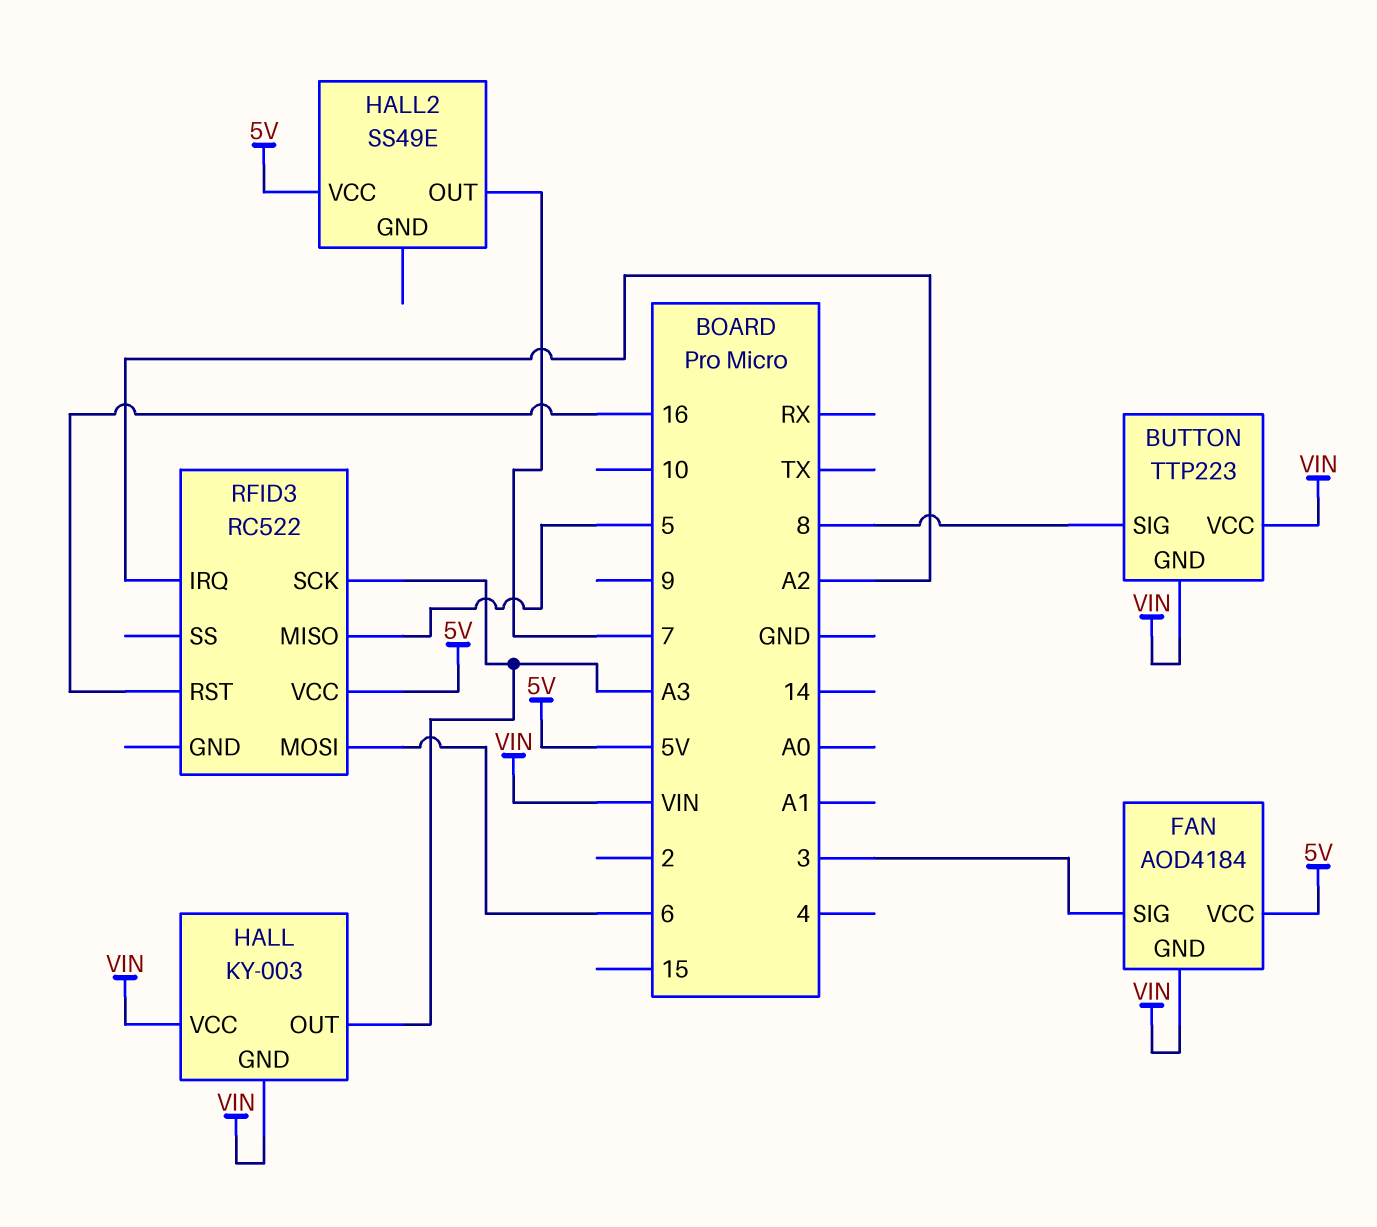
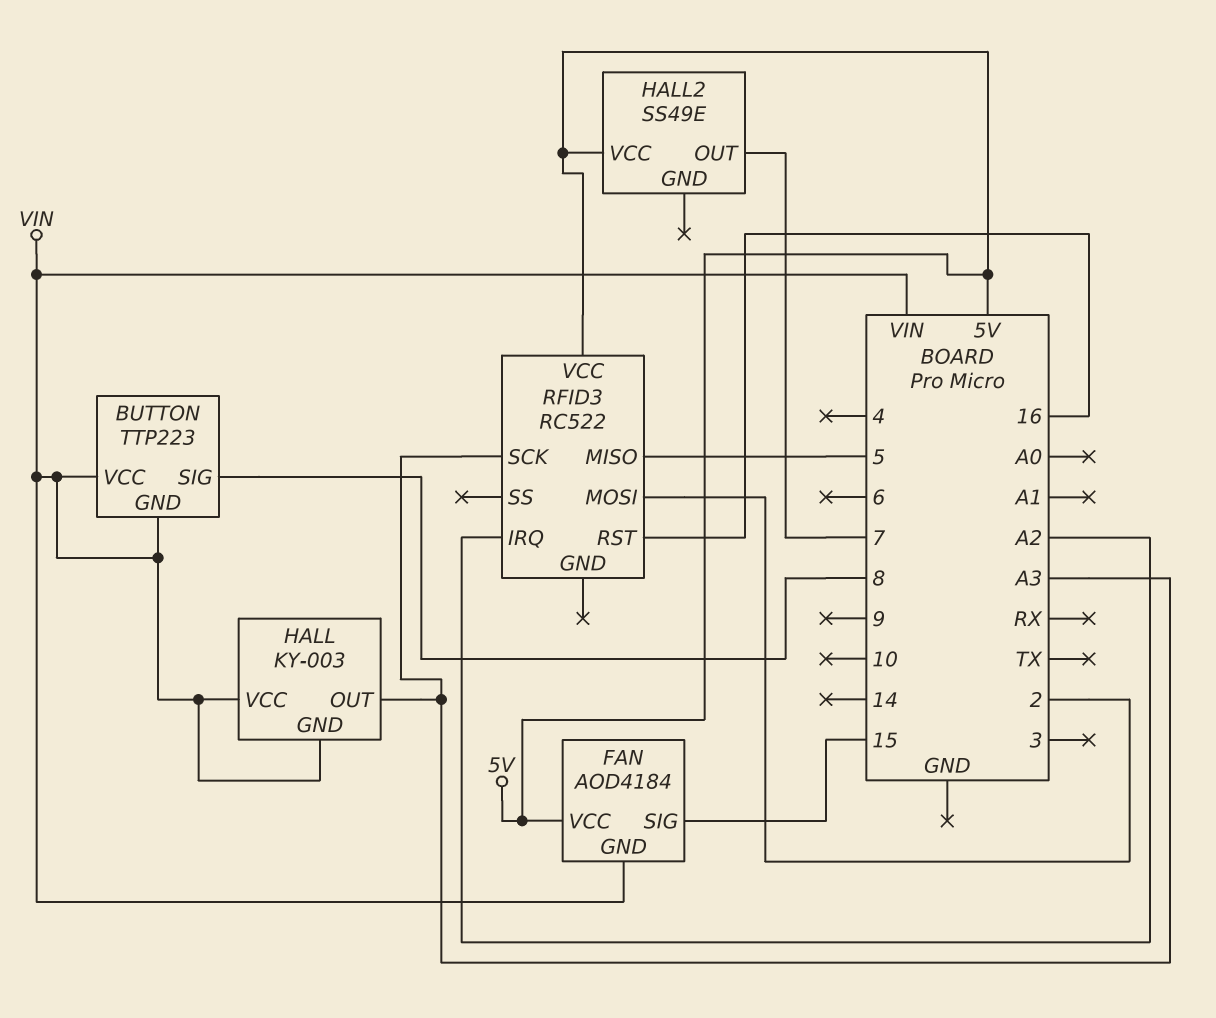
FAN pin SIG: 3 -> 15
RFID3 pin MOSI: 6 -> 2

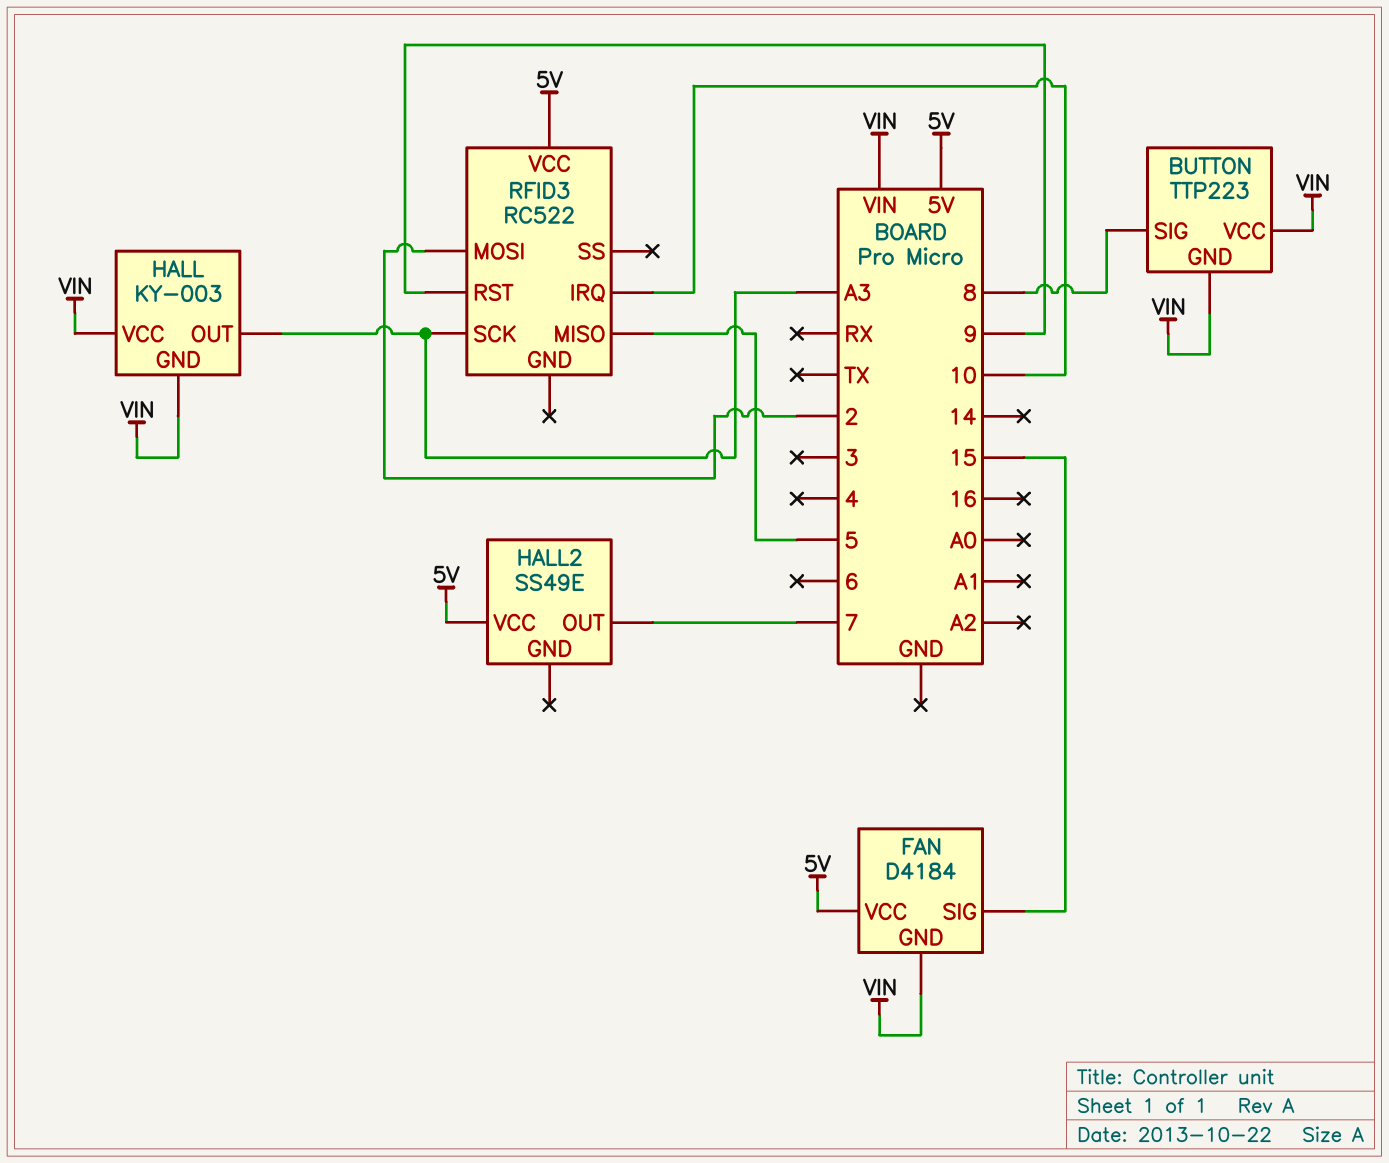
FAN: AOD4184 -> D4184
RFID3 pin IRQ: A2 -> 10
RFID3 pin RST: 16 -> 9

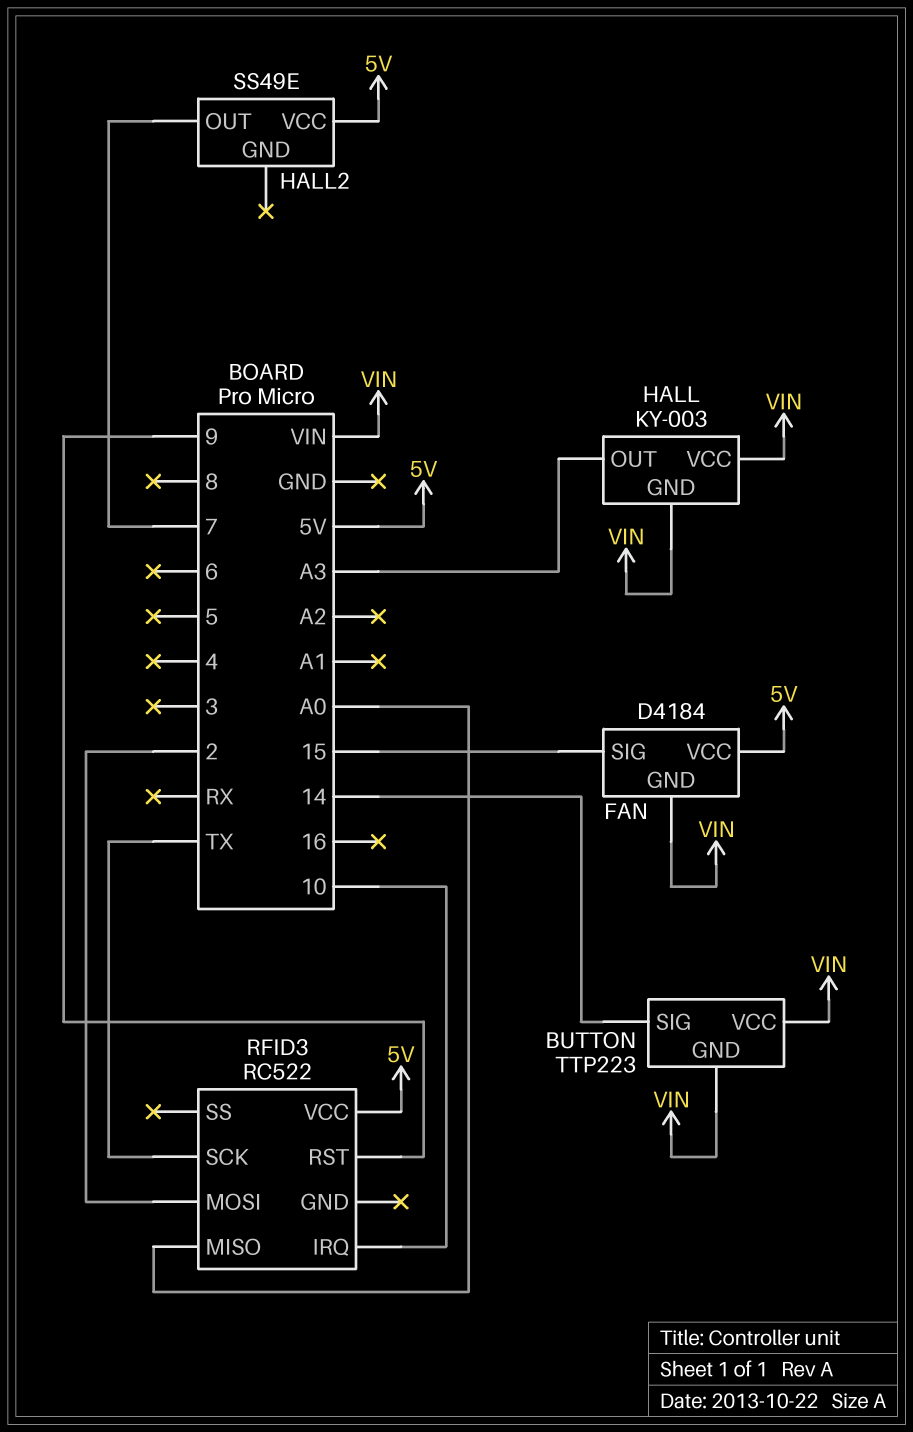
BUTTON pin SIG: 8 -> 14
RFID3 pin MISO: 5 -> A0
RFID3 pin SCK: A3 -> TX

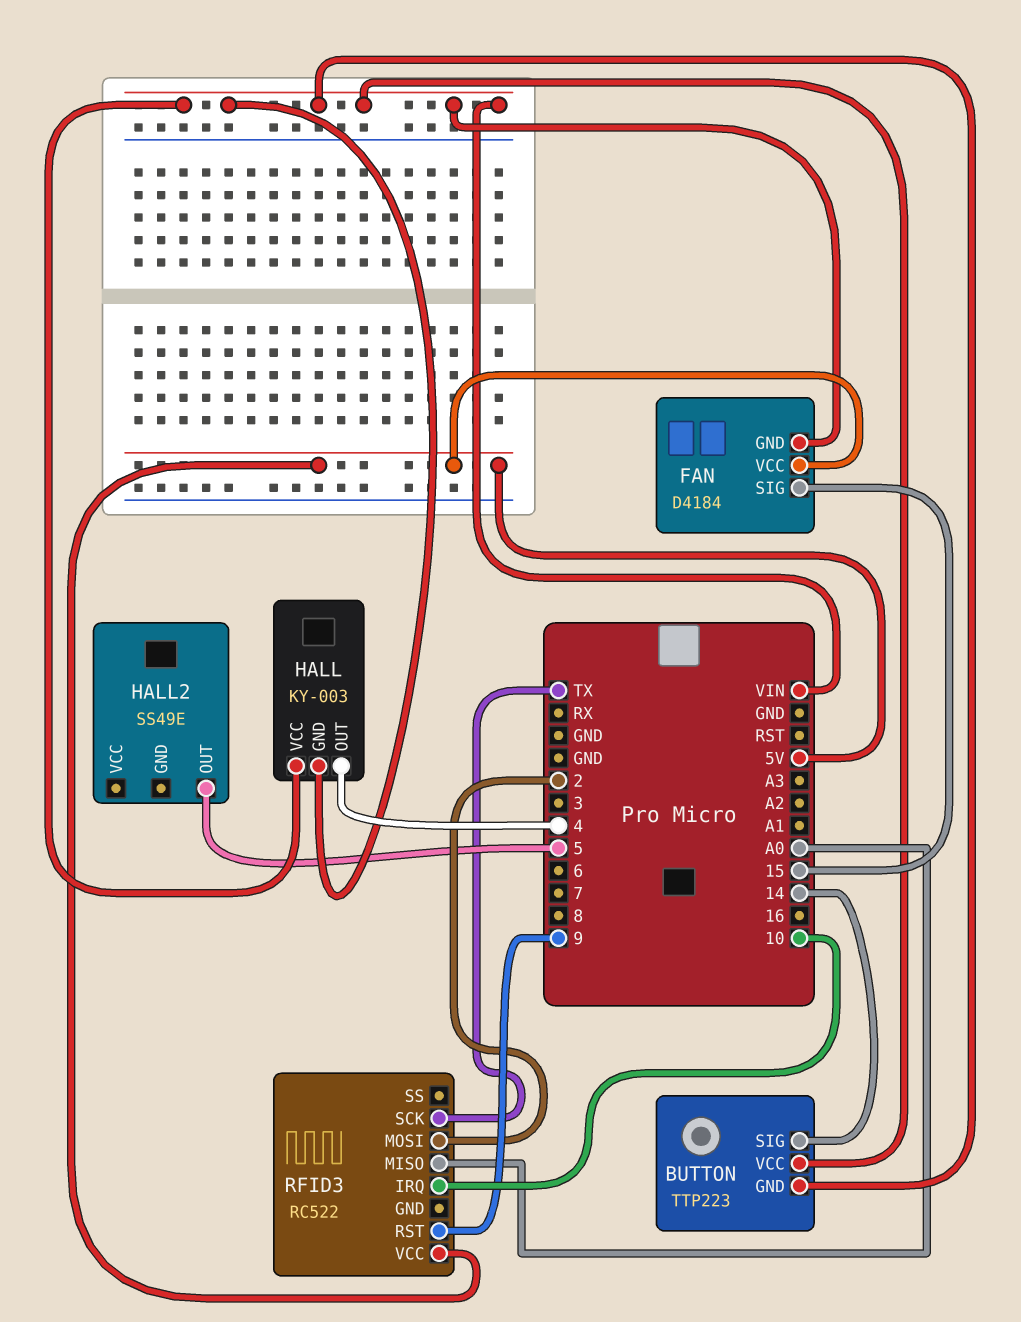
HALL pin OUT: A3 -> 4
HALL2 pin OUT: 7 -> 5
HALL2 pin VCC: 5V -> none

